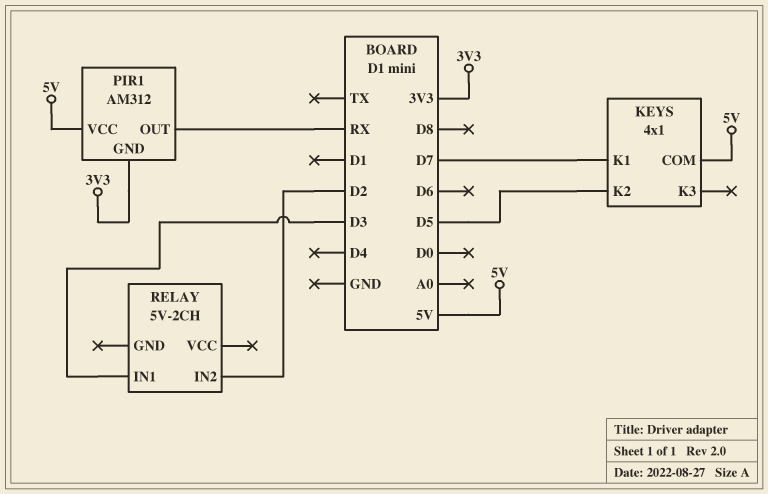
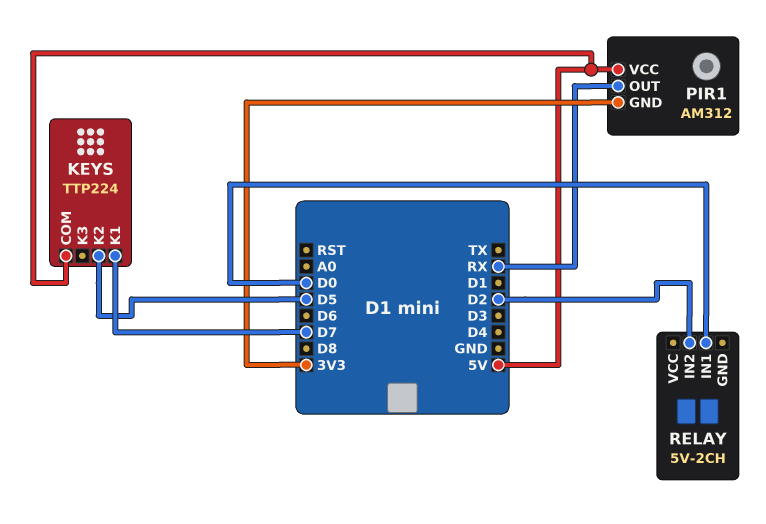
KEYS: 4x1 -> TTP224
RELAY pin IN1: D3 -> D0

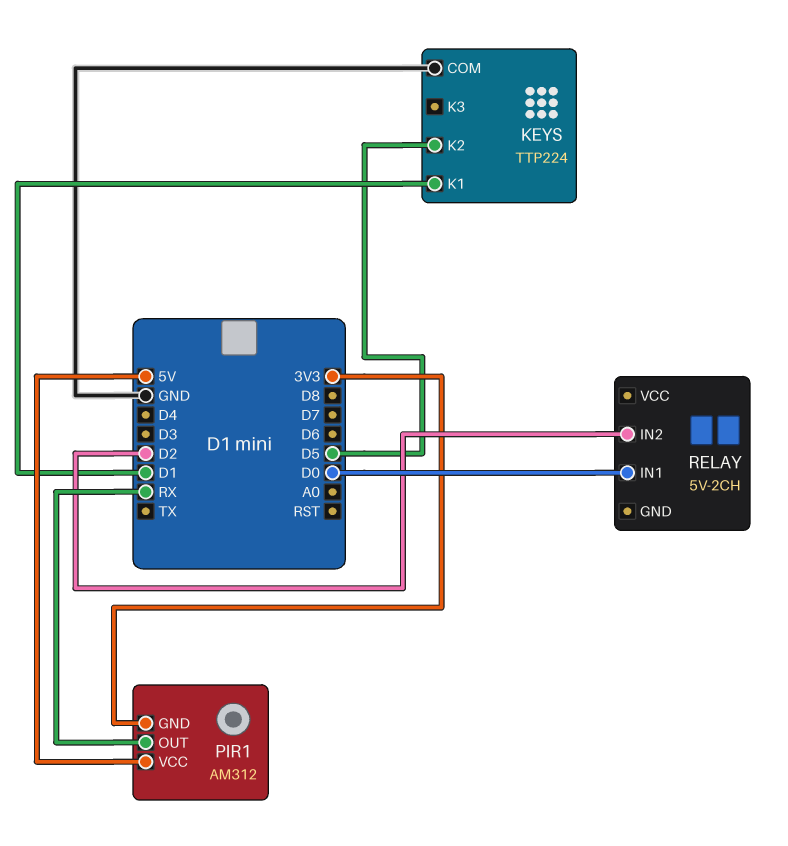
KEYS pin COM: 5V -> GND
KEYS pin K1: D7 -> D1

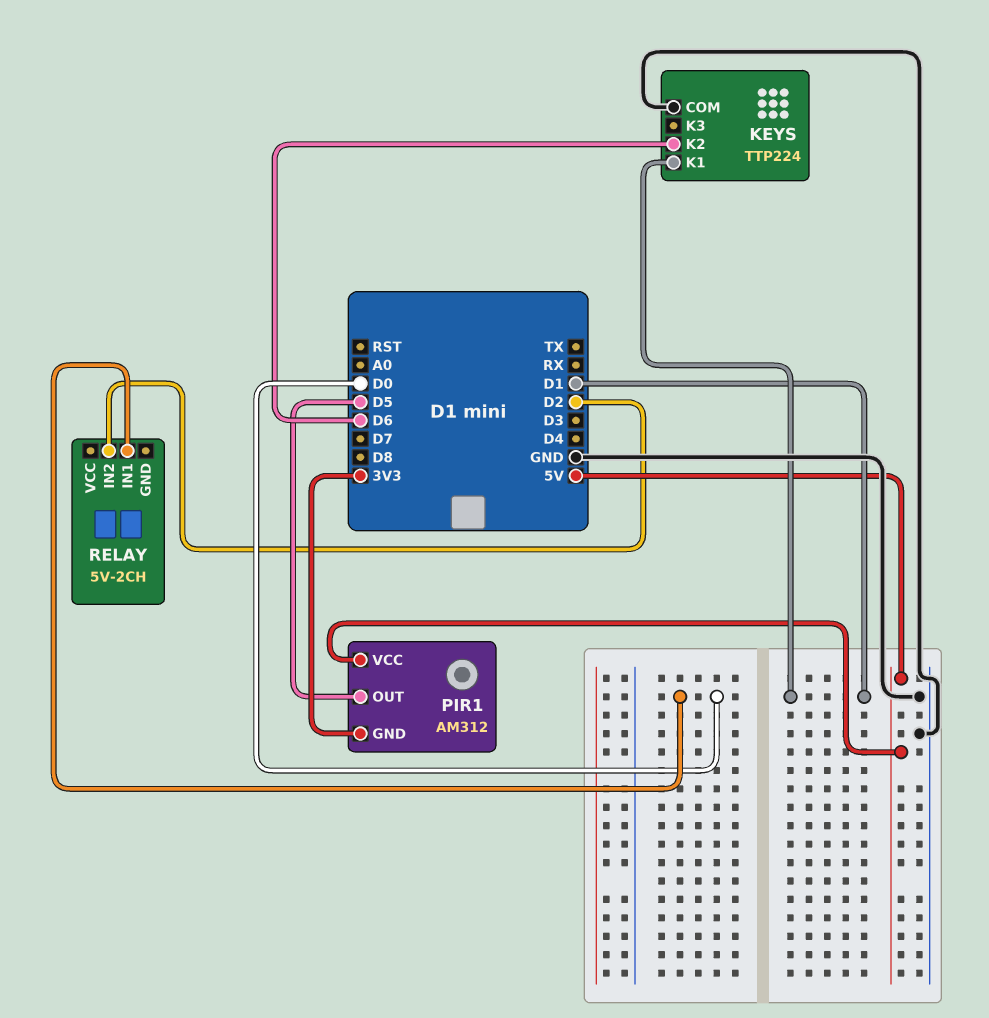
KEYS pin K2: D5 -> D6
PIR1 pin OUT: RX -> D5

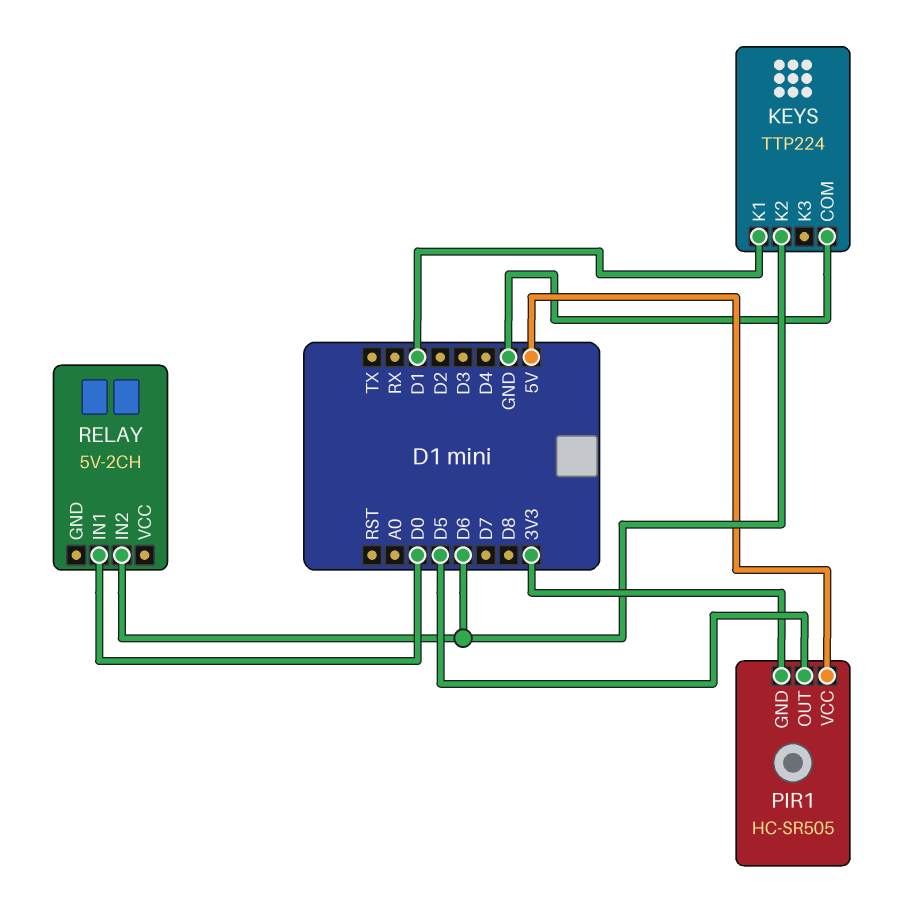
PIR1: AM312 -> HC-SR505
RELAY pin IN2: D2 -> D6

